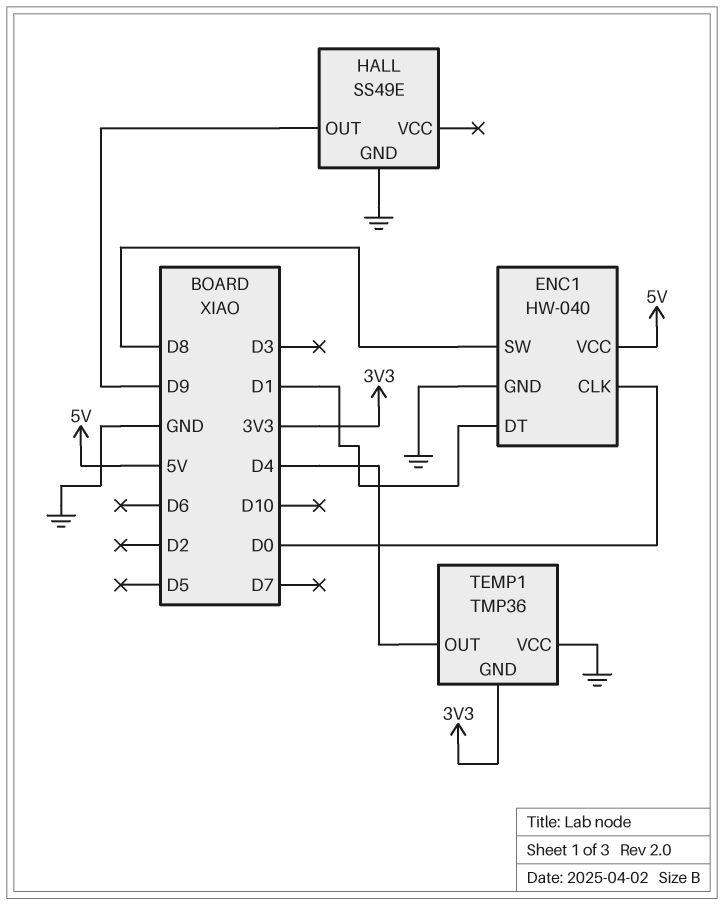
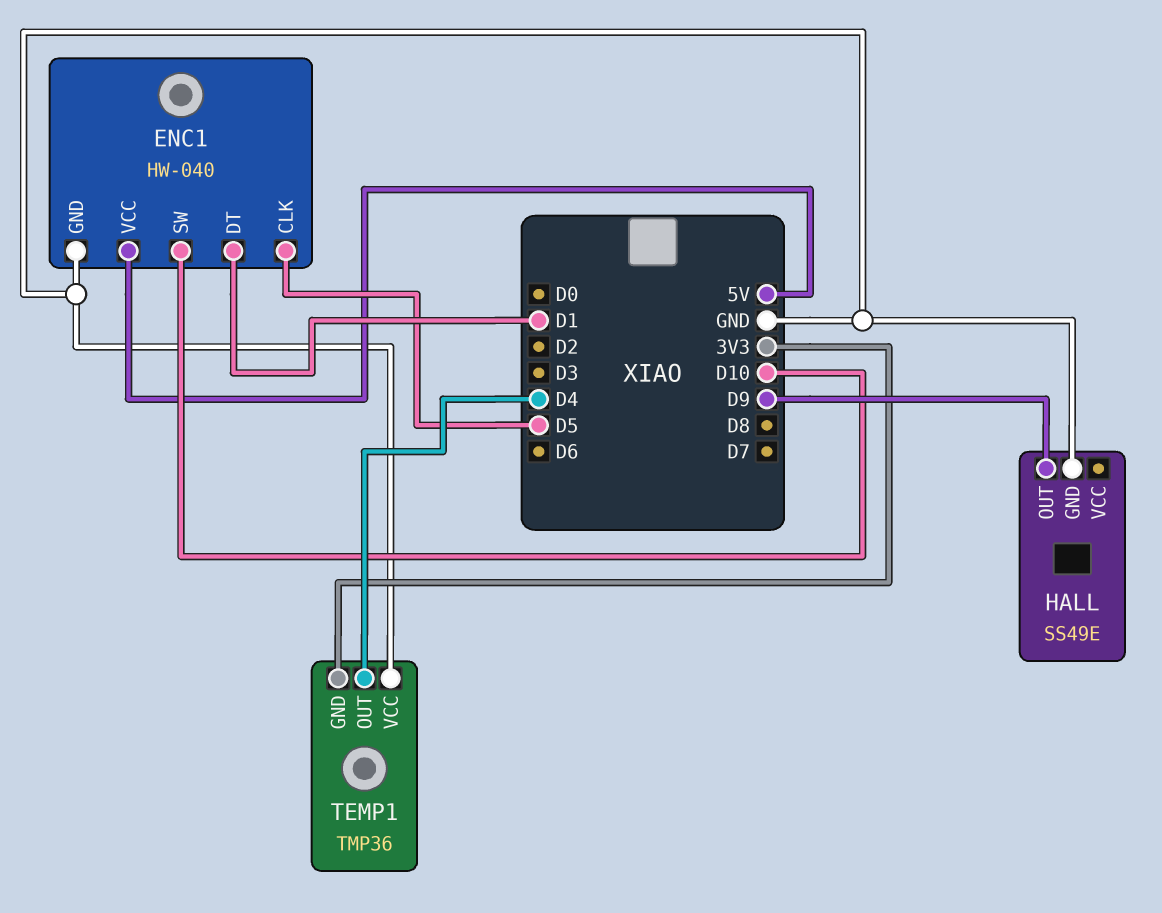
ENC1 pin CLK: D0 -> D5
ENC1 pin SW: D8 -> D10

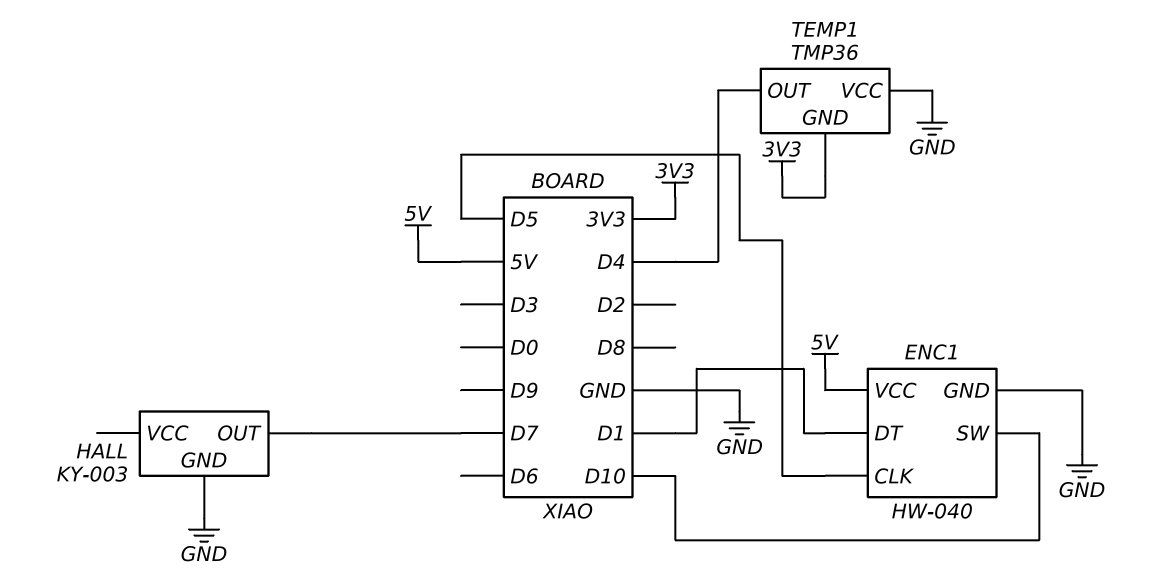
HALL: SS49E -> KY-003
HALL pin OUT: D9 -> D7

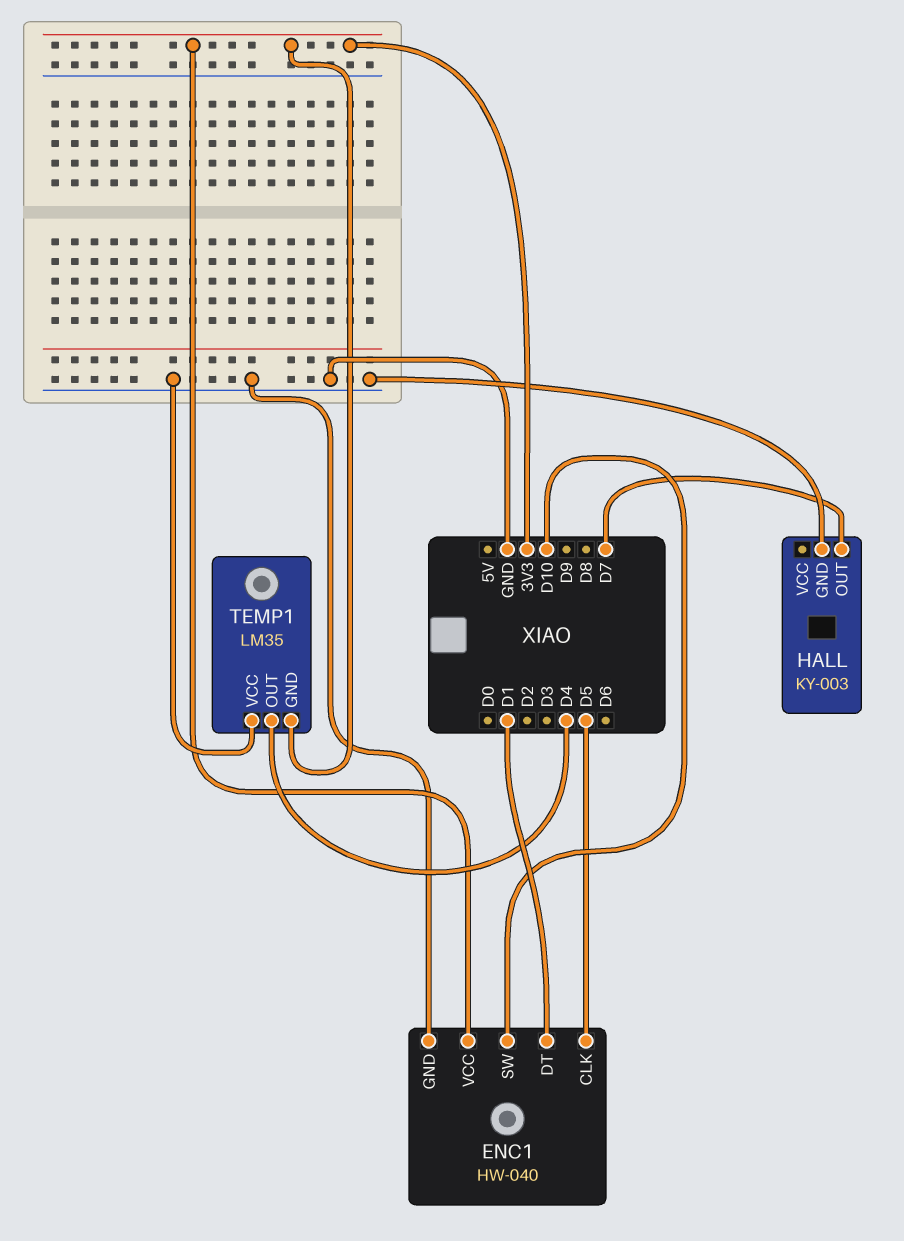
ENC1 pin VCC: 5V -> 3V3
TEMP1: TMP36 -> LM35

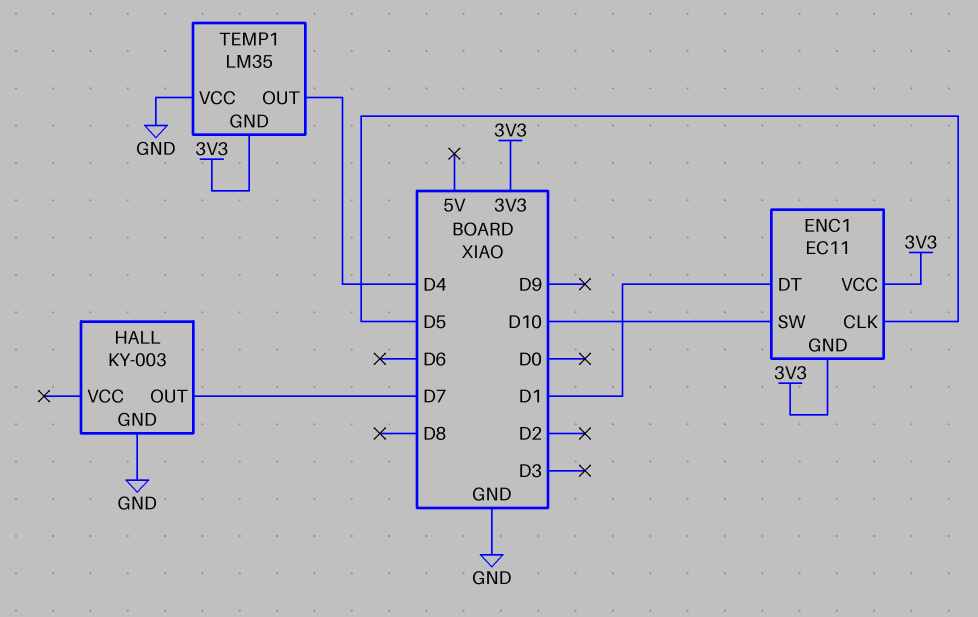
ENC1: HW-040 -> EC11
ENC1 pin GND: GND -> 3V3

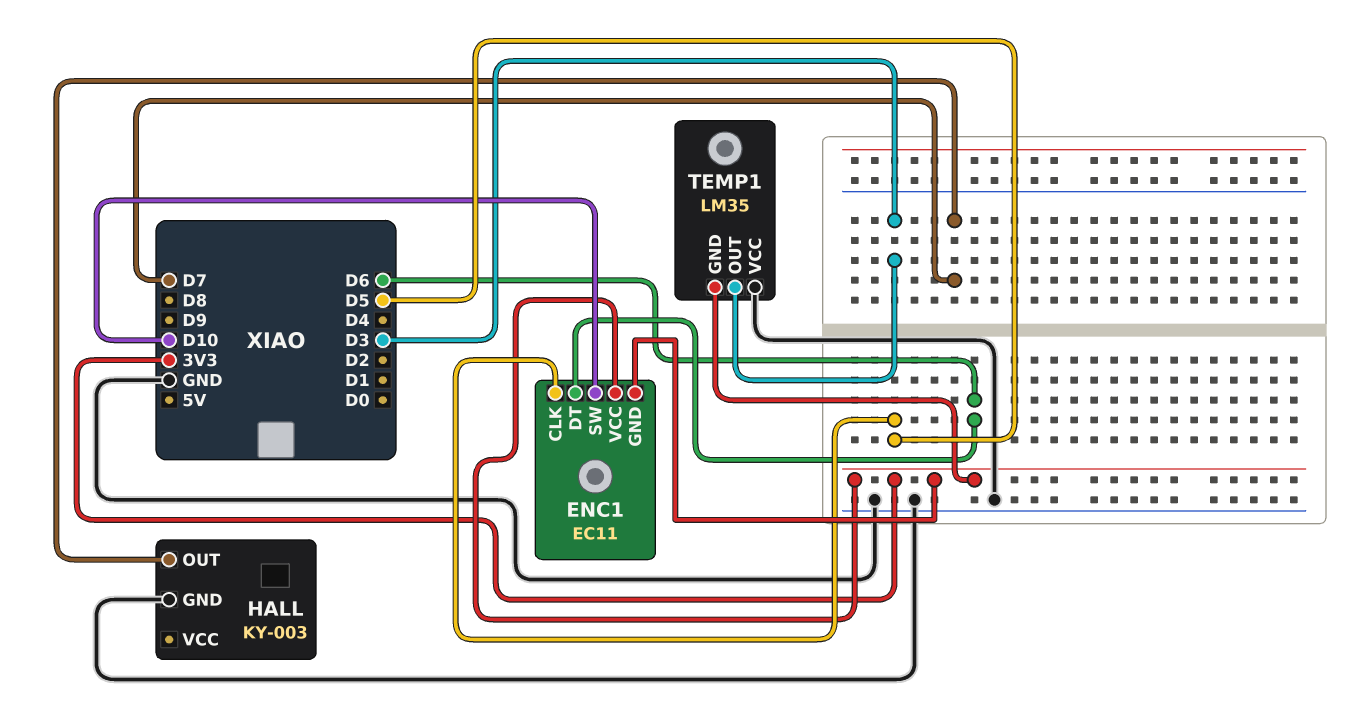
ENC1 pin DT: D1 -> D6
TEMP1 pin OUT: D4 -> D3

